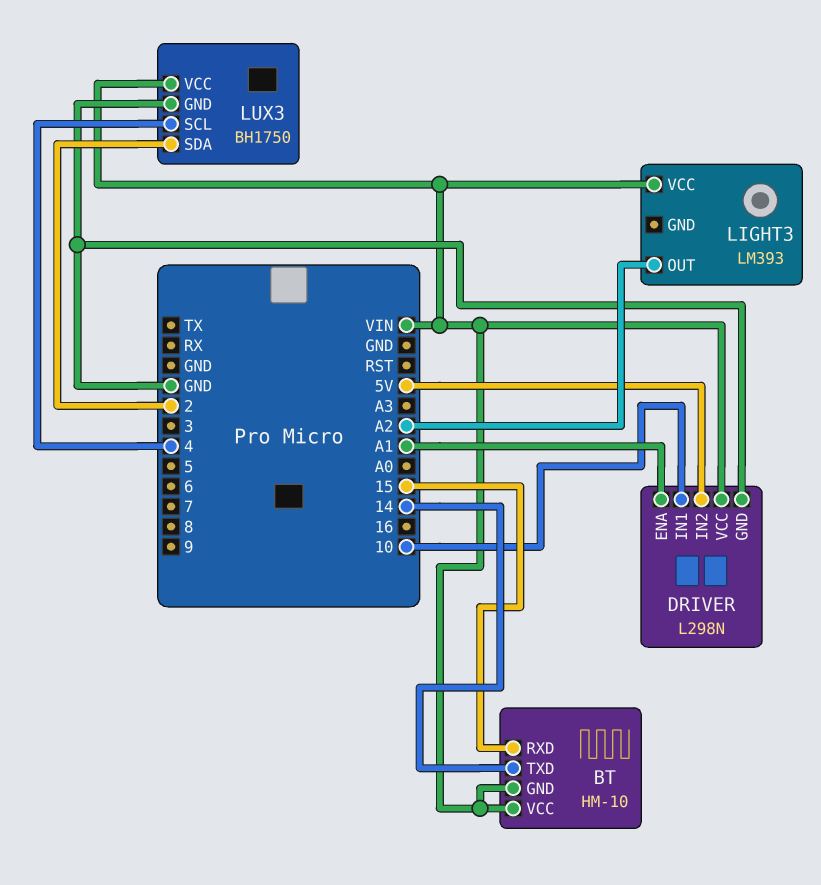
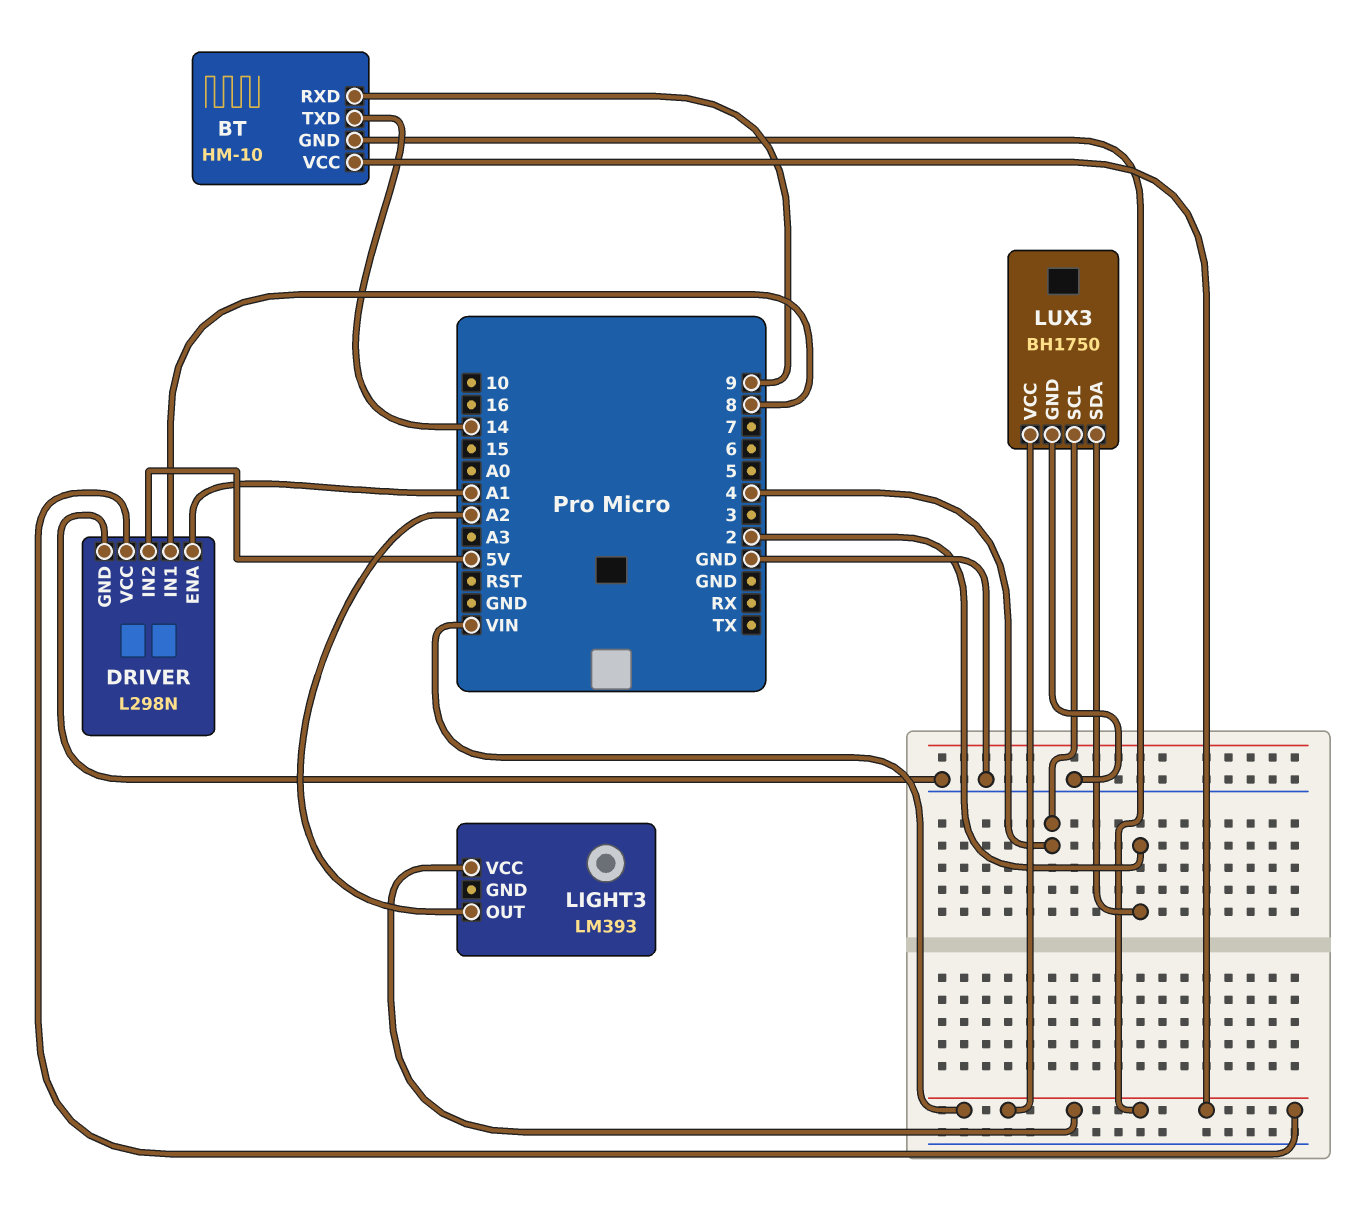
BT pin RXD: 15 -> 9
DRIVER pin IN1: 10 -> 8

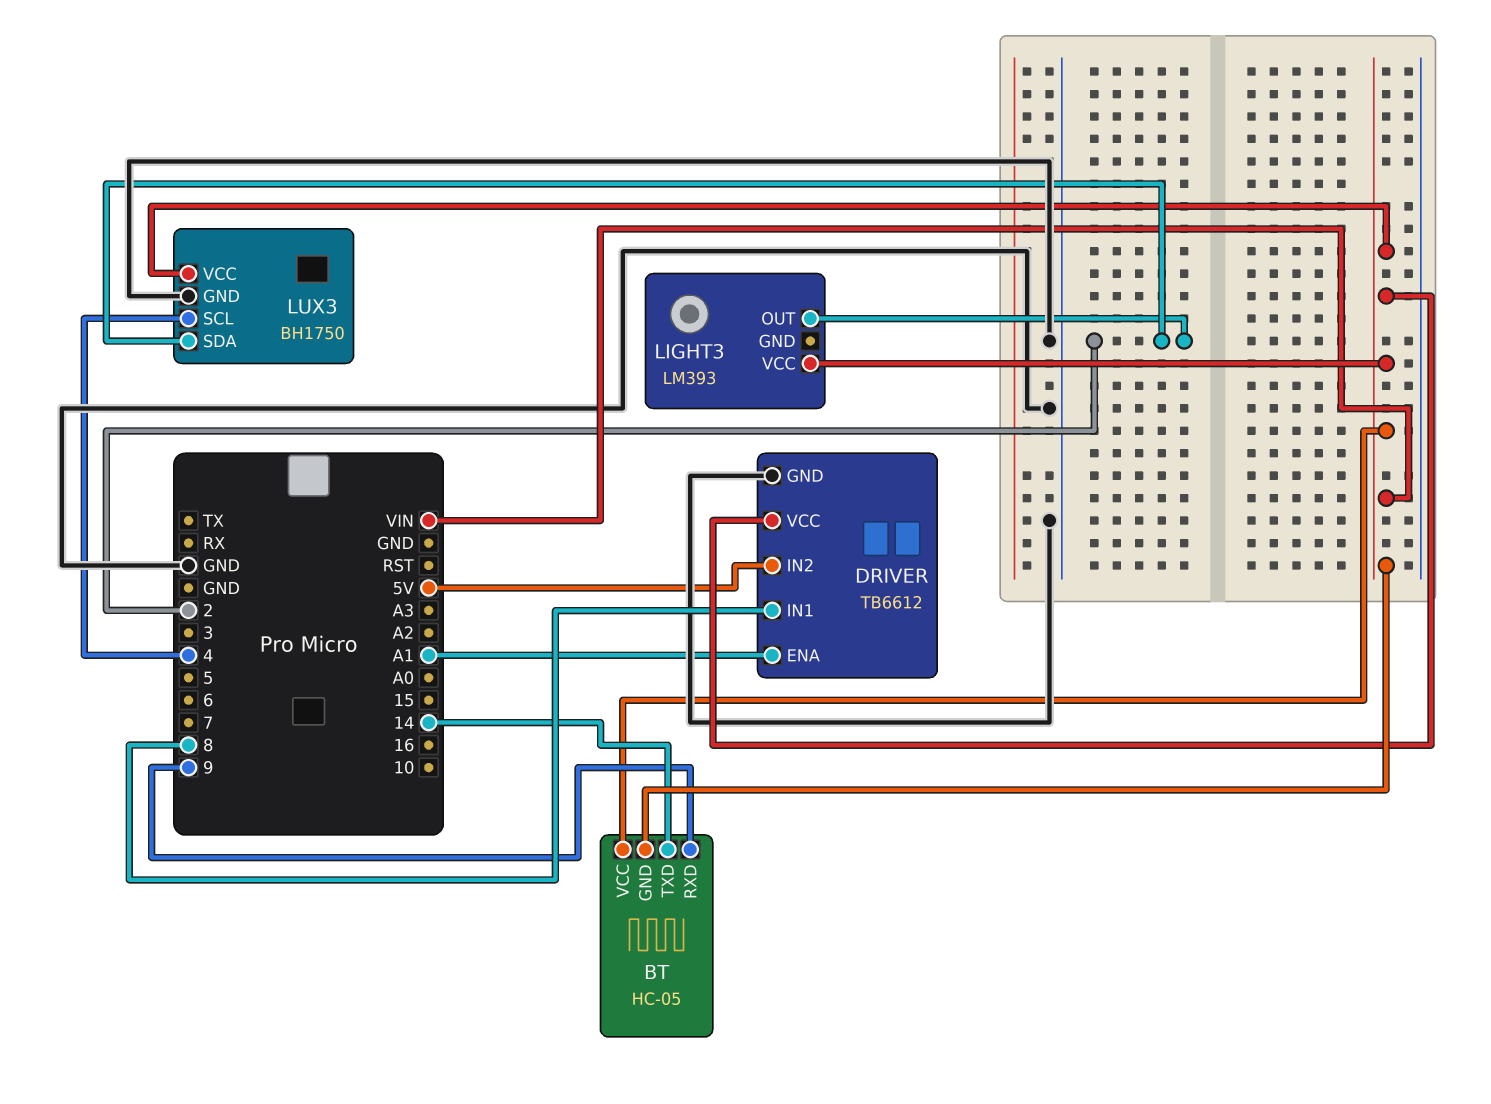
BT: HM-10 -> HC-05
DRIVER: L298N -> TB6612
LIGHT3 pin OUT: A2 -> 2

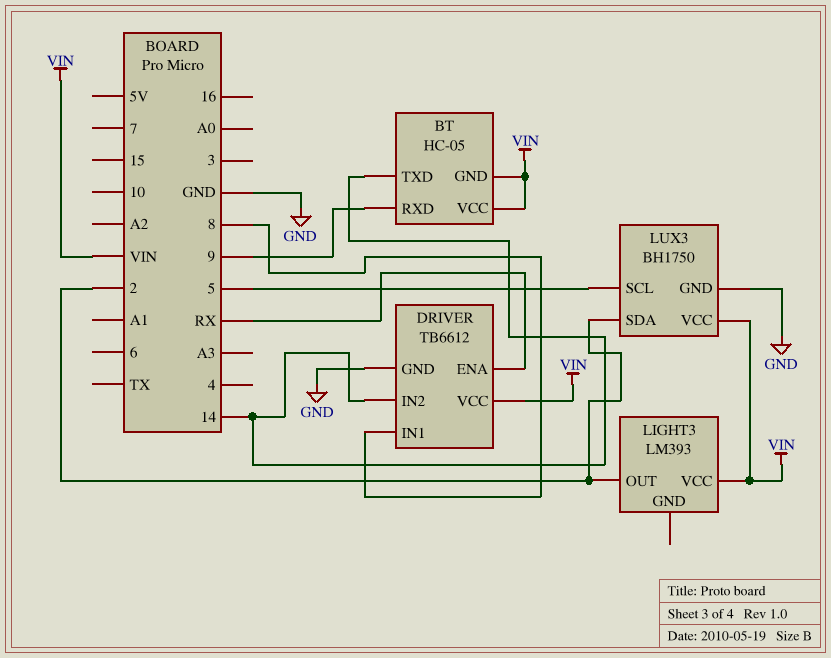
DRIVER pin ENA: A1 -> RX
DRIVER pin IN2: 5V -> 14
LUX3 pin SCL: 4 -> 5

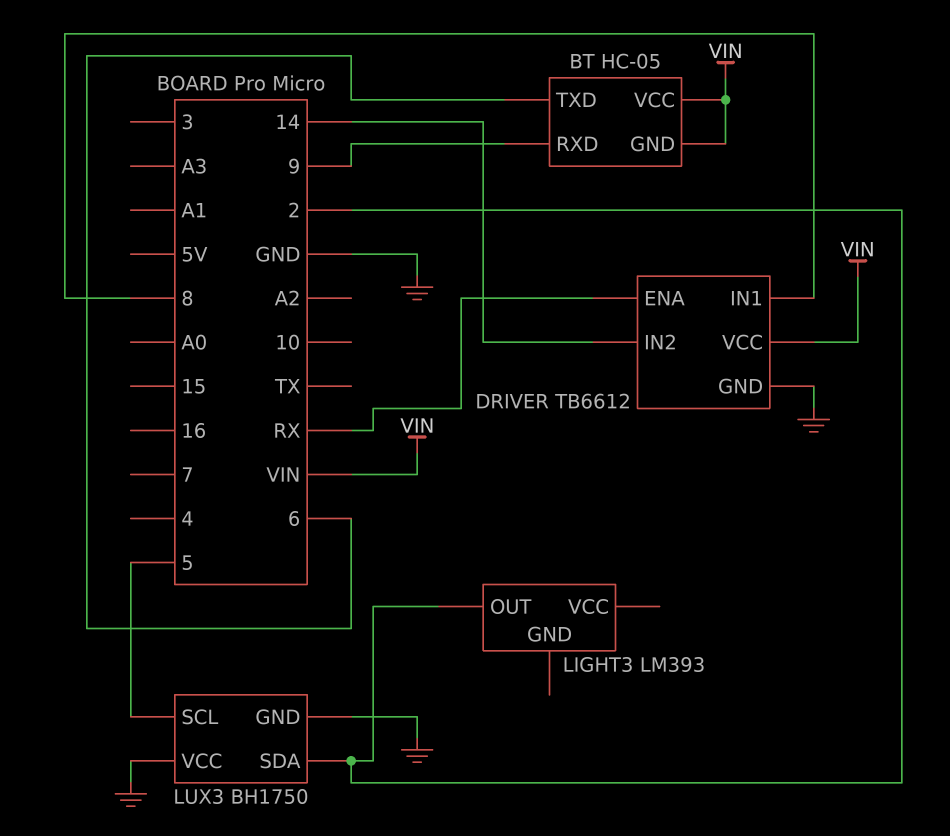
BT pin TXD: 14 -> 6
LIGHT3 pin VCC: VIN -> none
LUX3 pin VCC: VIN -> GND

